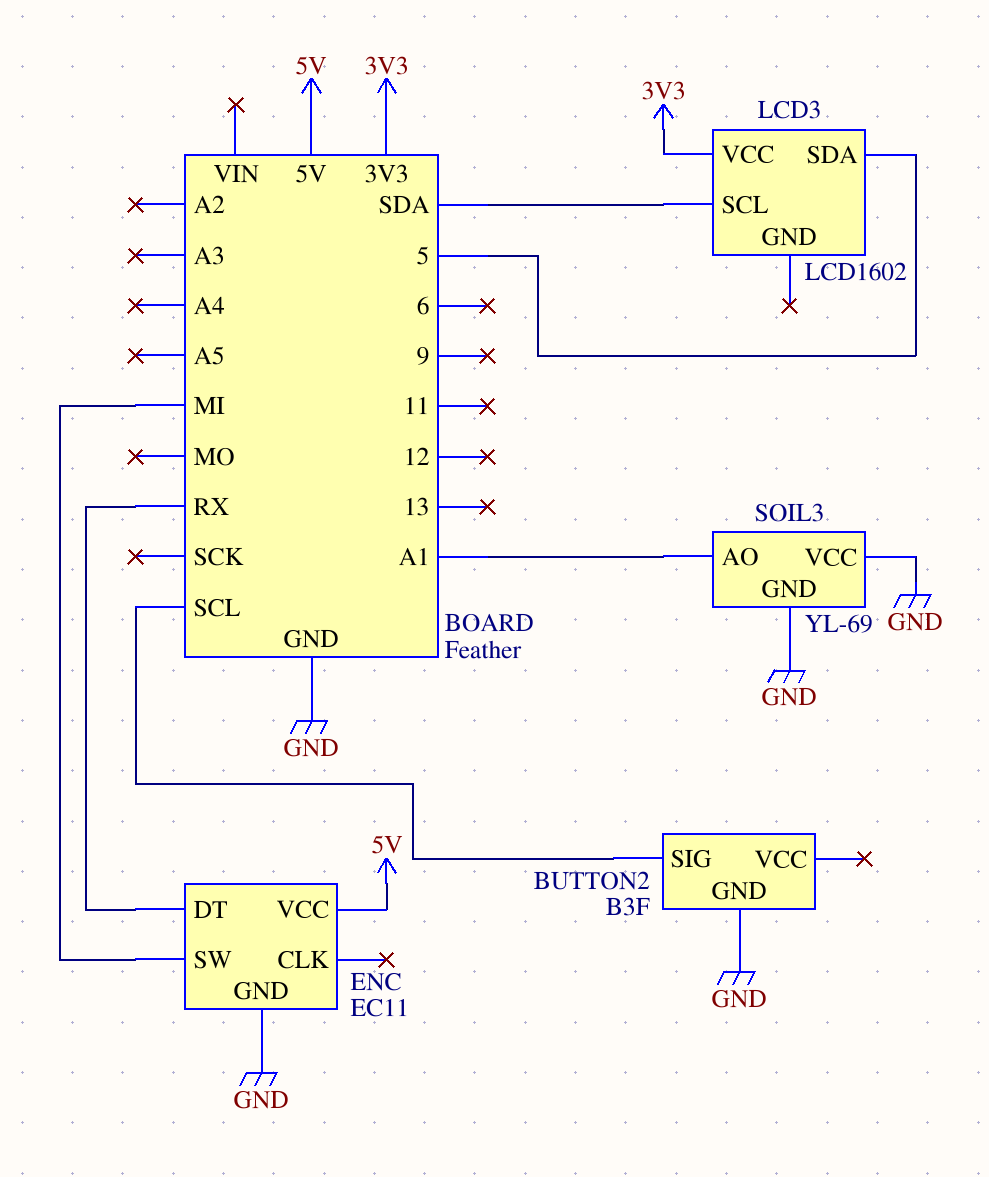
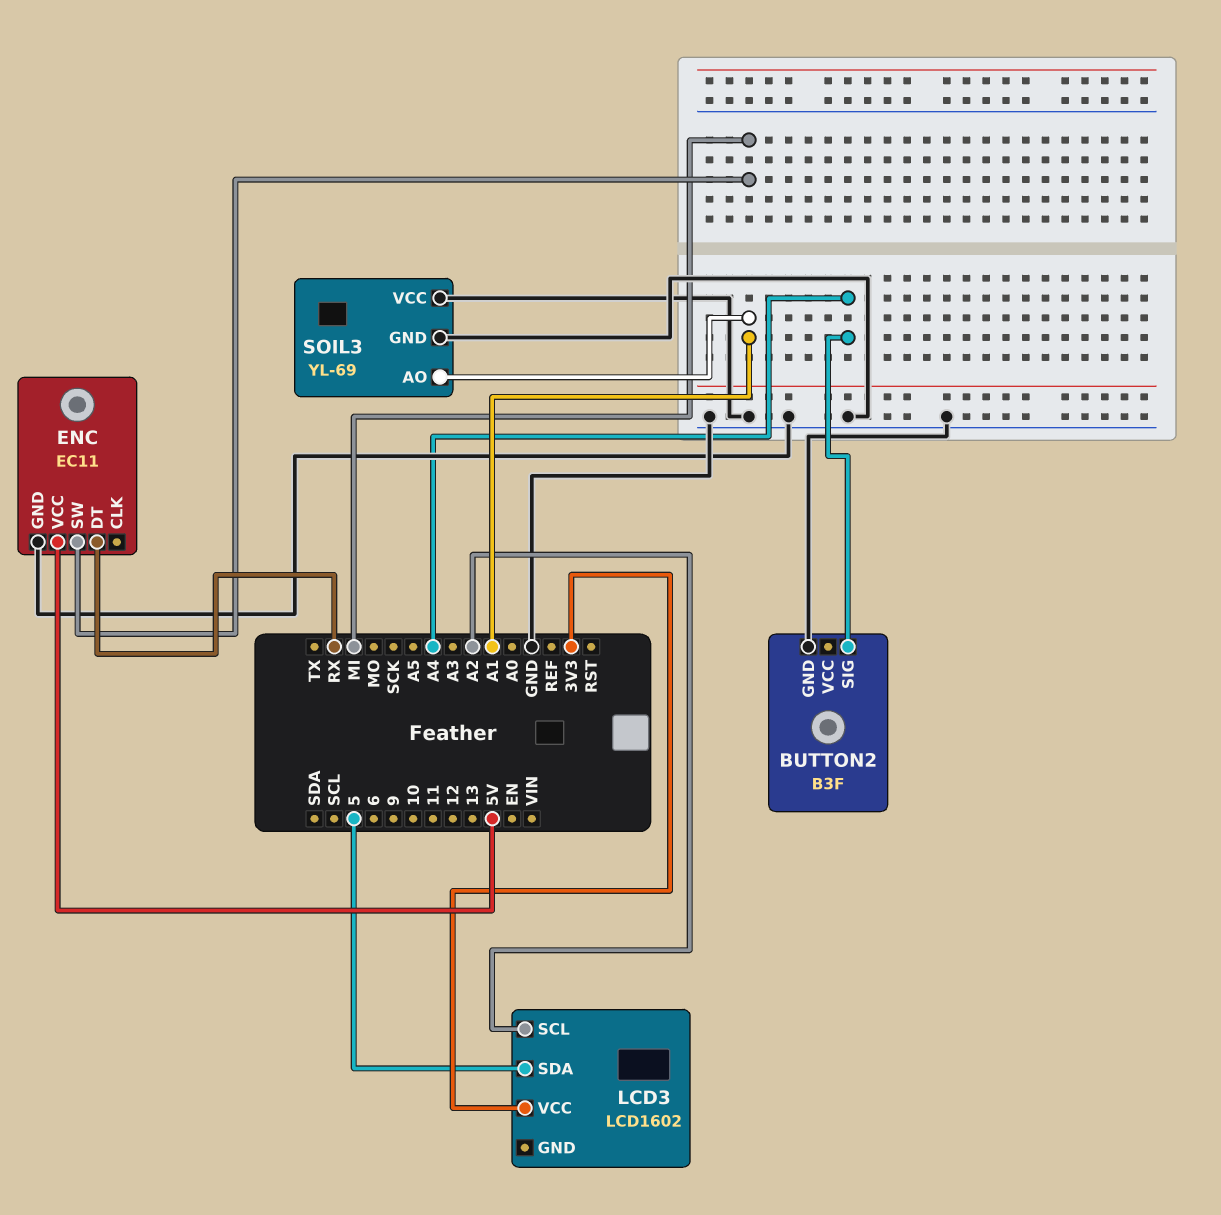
BUTTON2 pin SIG: SCL -> A4
LCD3 pin SCL: SDA -> A2

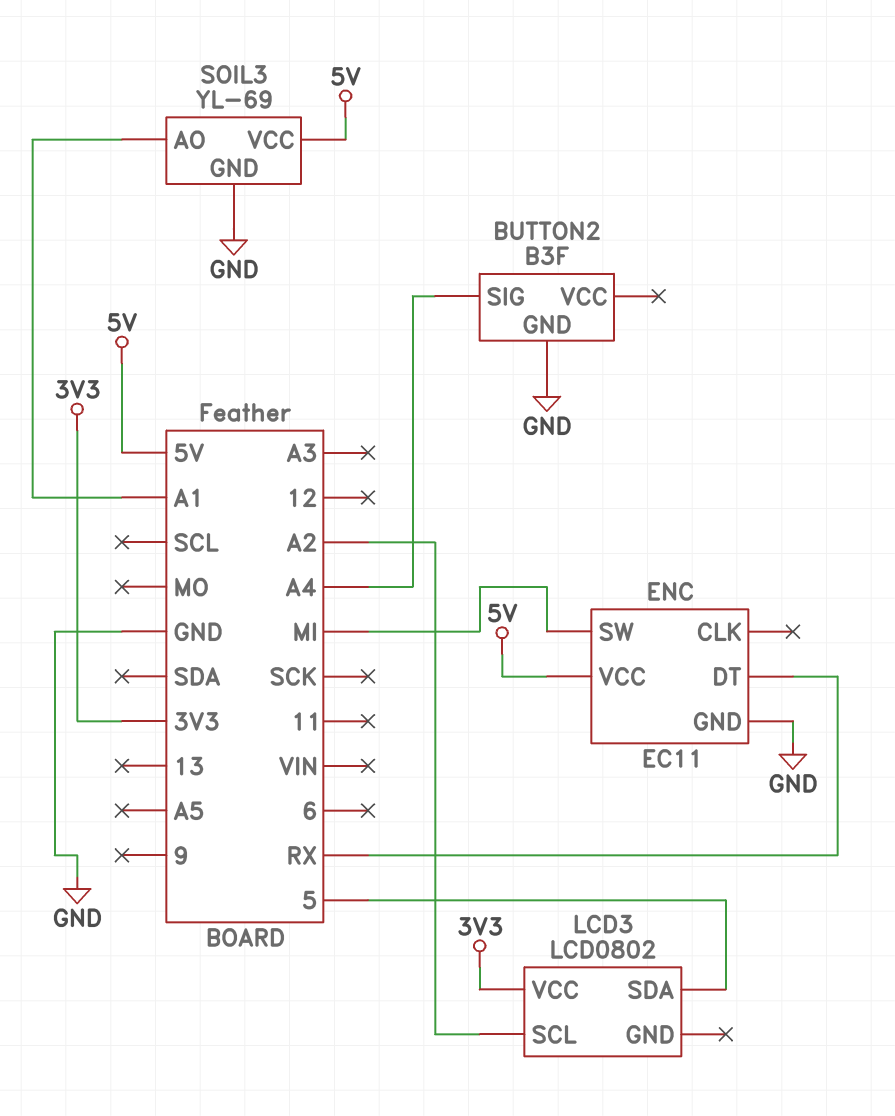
LCD3: LCD1602 -> LCD0802
SOIL3 pin VCC: GND -> 5V

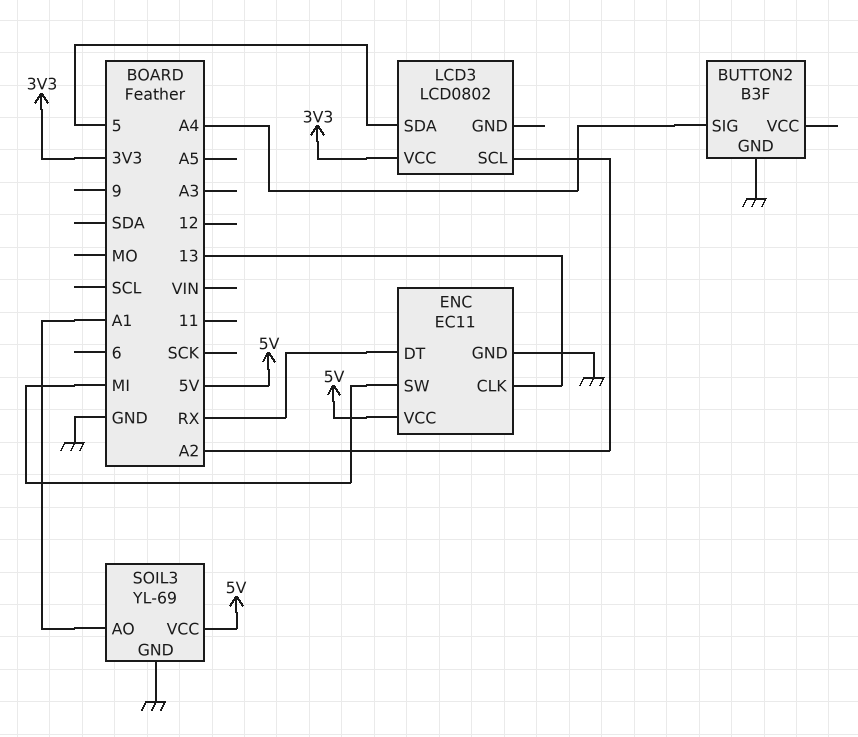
ENC pin CLK: none -> 13

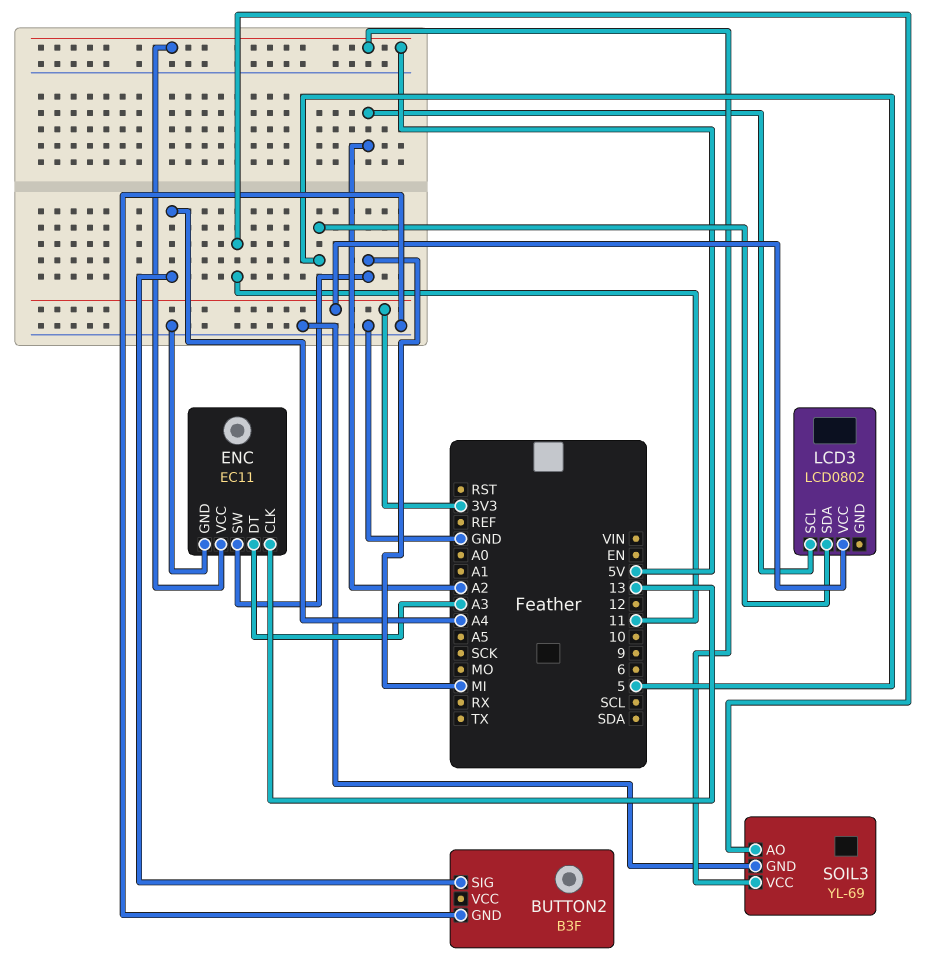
ENC pin DT: RX -> A3
SOIL3 pin AO: A1 -> 11

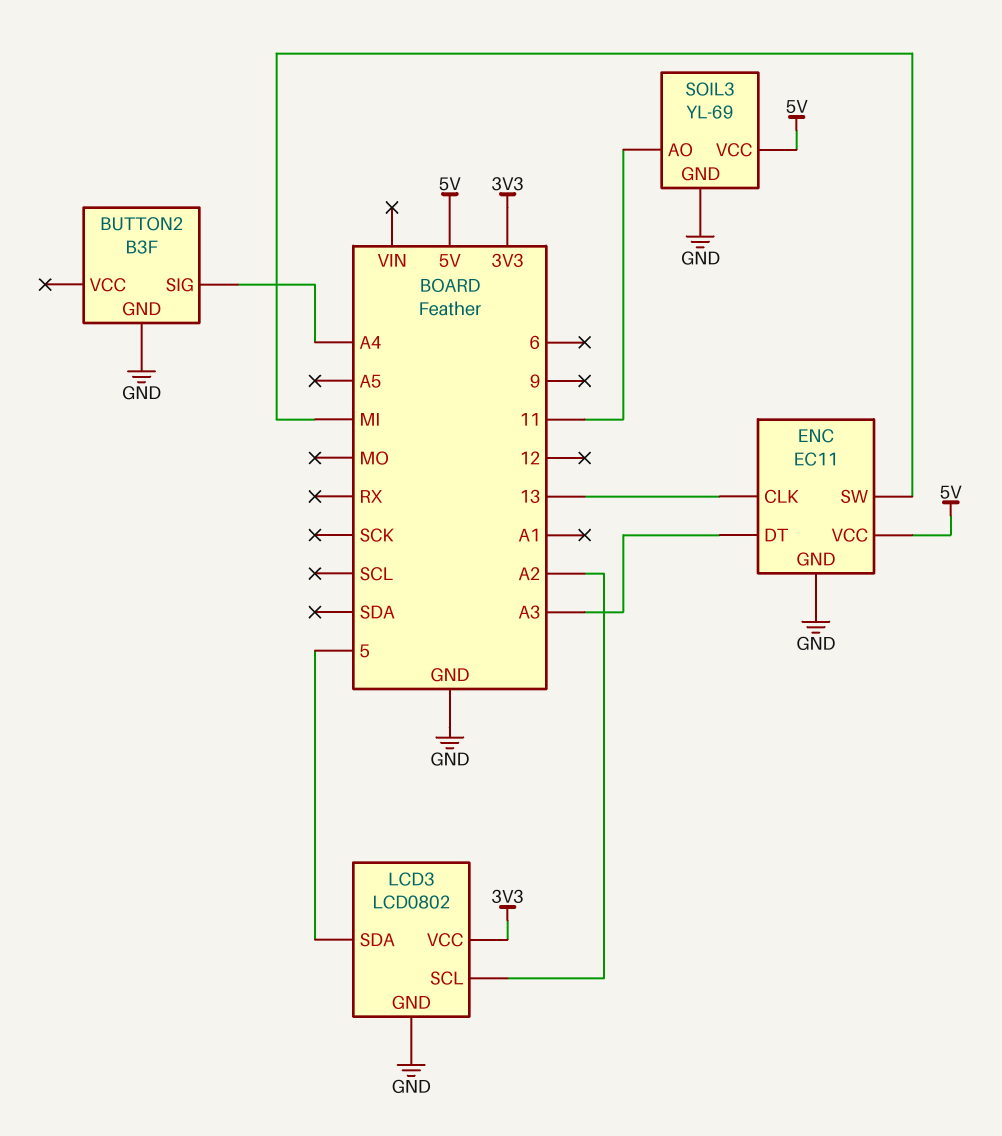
LCD3 pin GND: none -> GND

